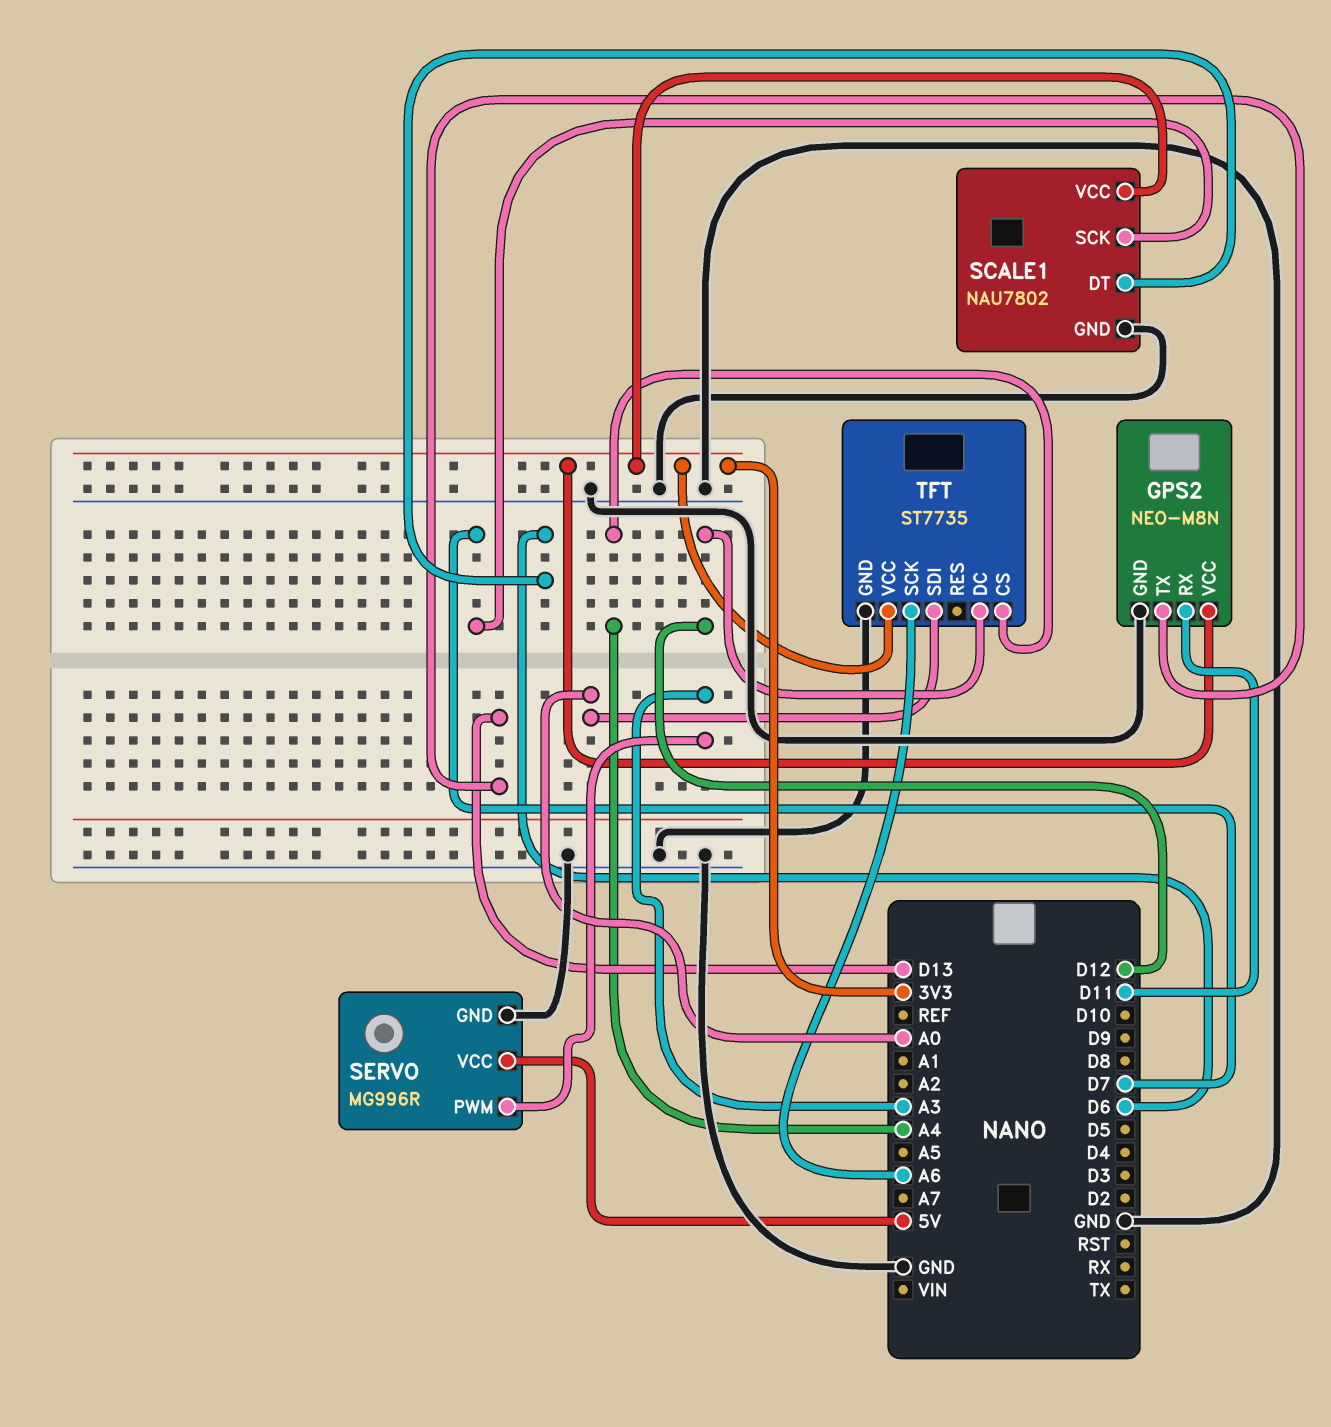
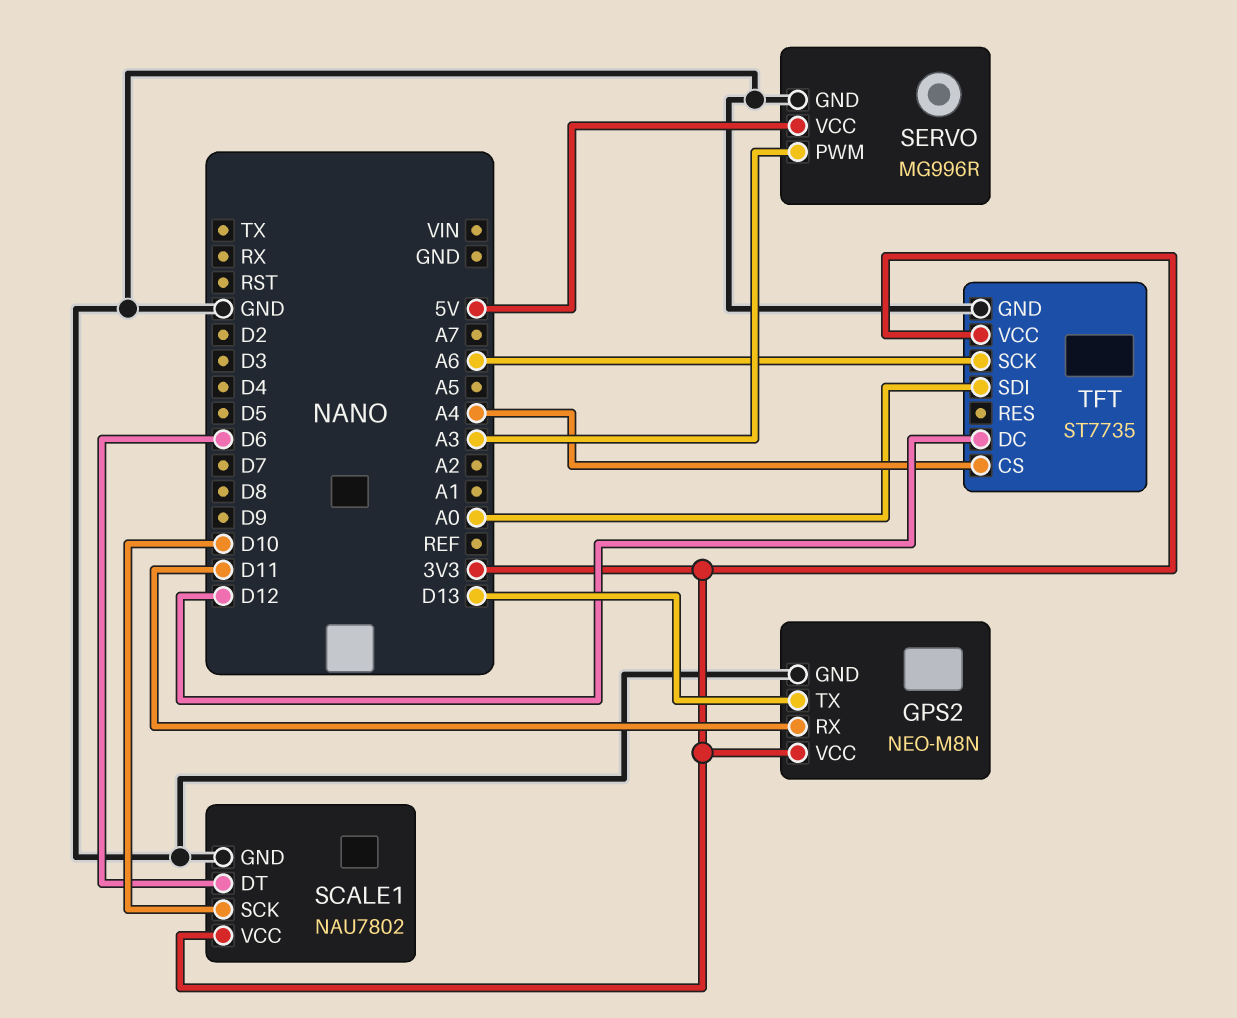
SCALE1 pin SCK: D7 -> D10

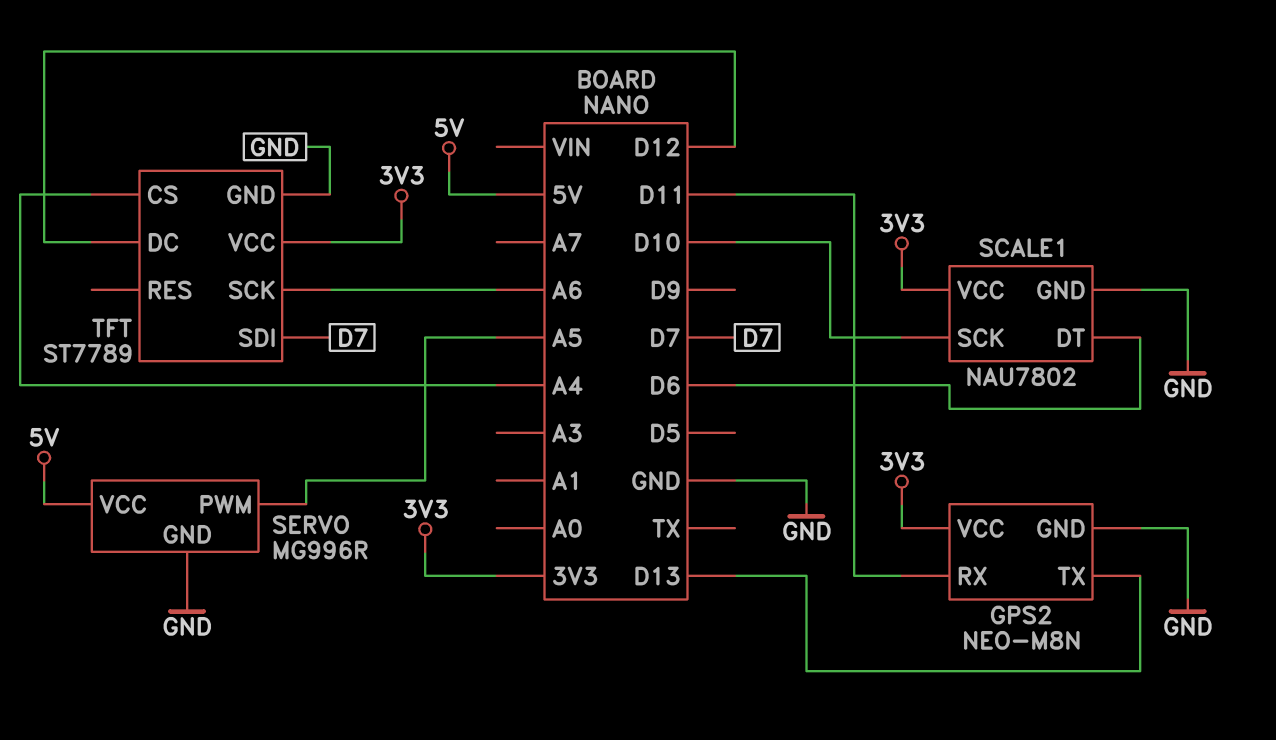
SERVO pin PWM: A3 -> A5
TFT: ST7735 -> ST7789
TFT pin SDI: A0 -> D7

